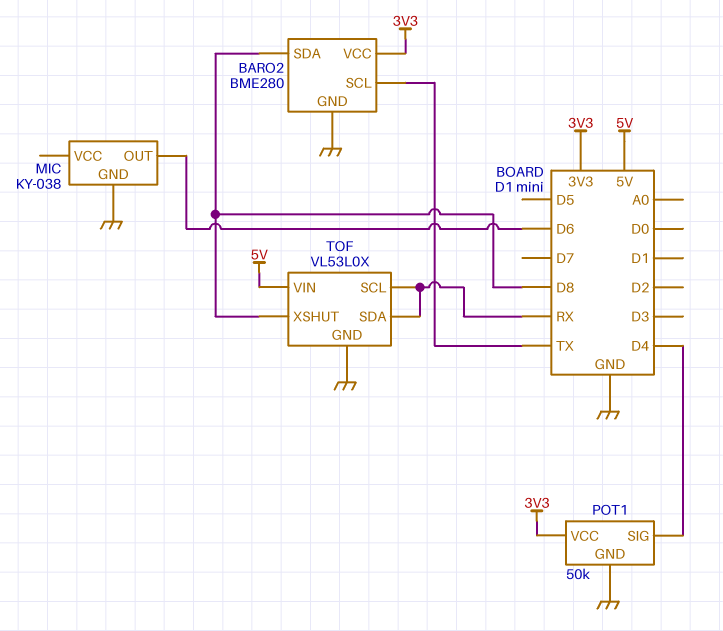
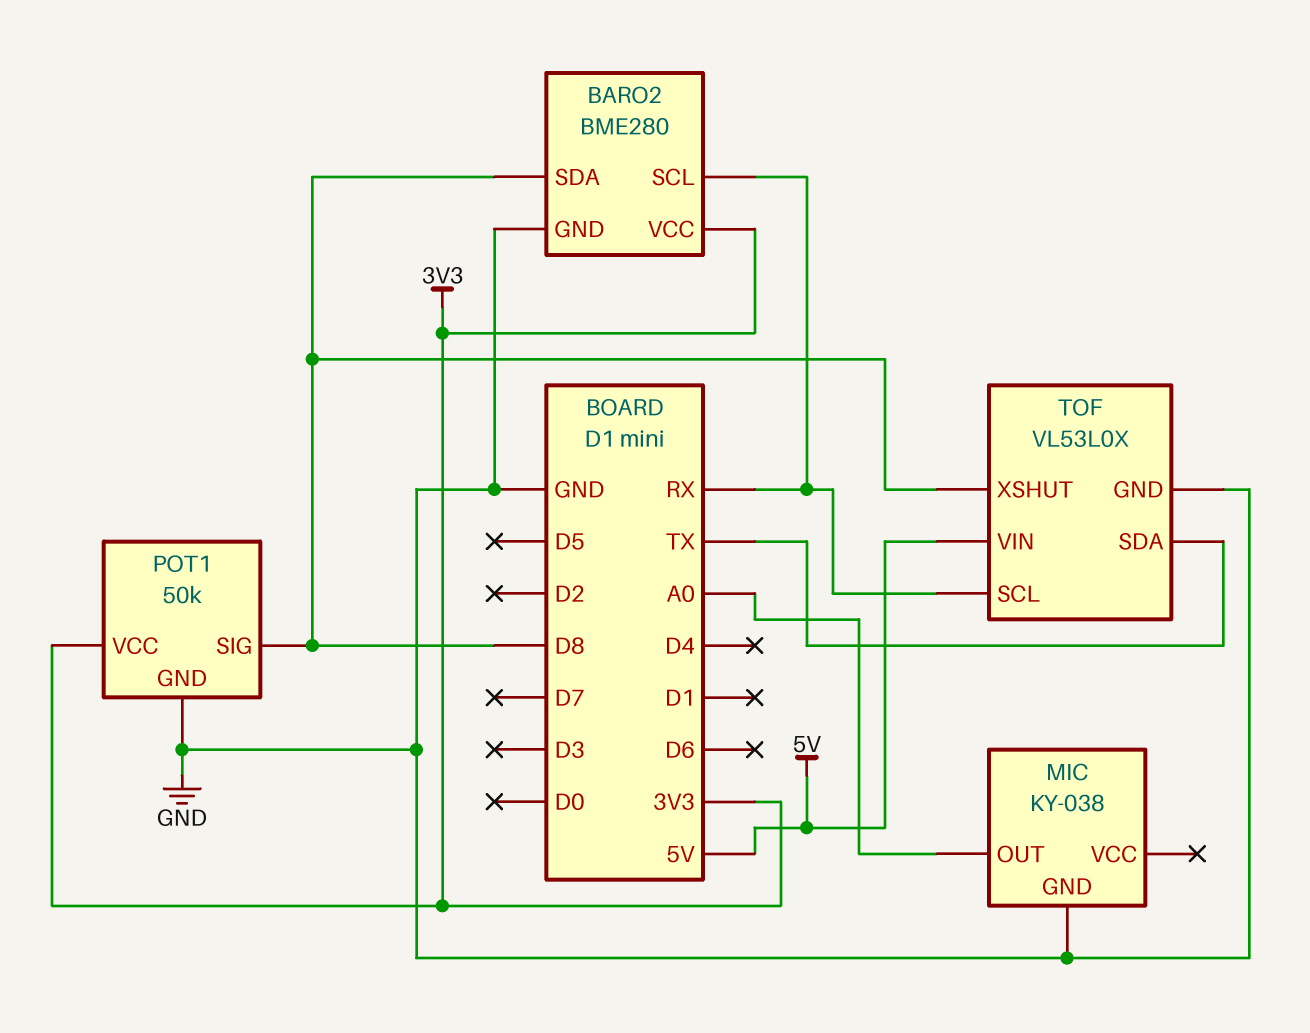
BARO2 pin SCL: TX -> RX
MIC pin OUT: D6 -> A0
POT1 pin SIG: D4 -> D8
TOF pin SDA: RX -> TX

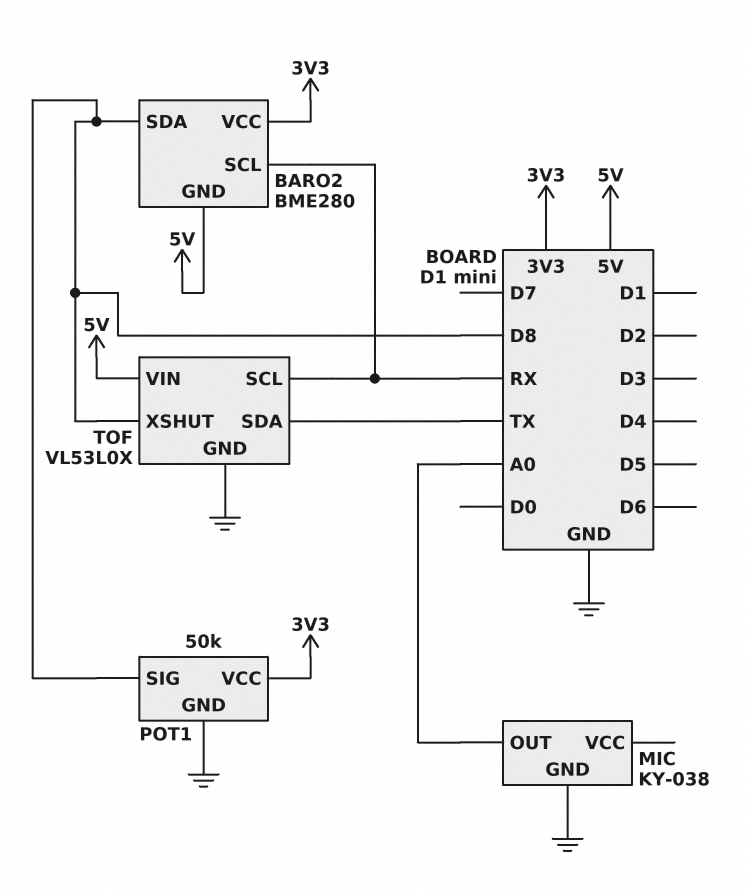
BARO2 pin GND: GND -> 5V

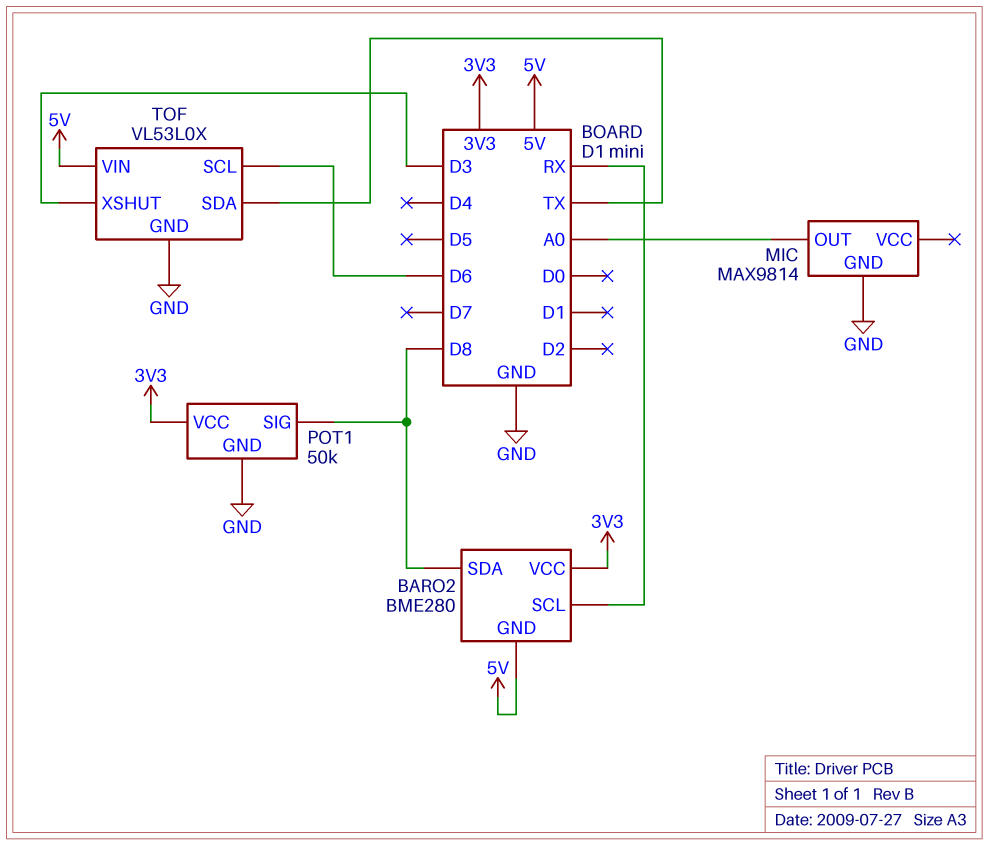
MIC: KY-038 -> MAX9814
TOF pin SCL: RX -> D6
TOF pin XSHUT: D8 -> D3

